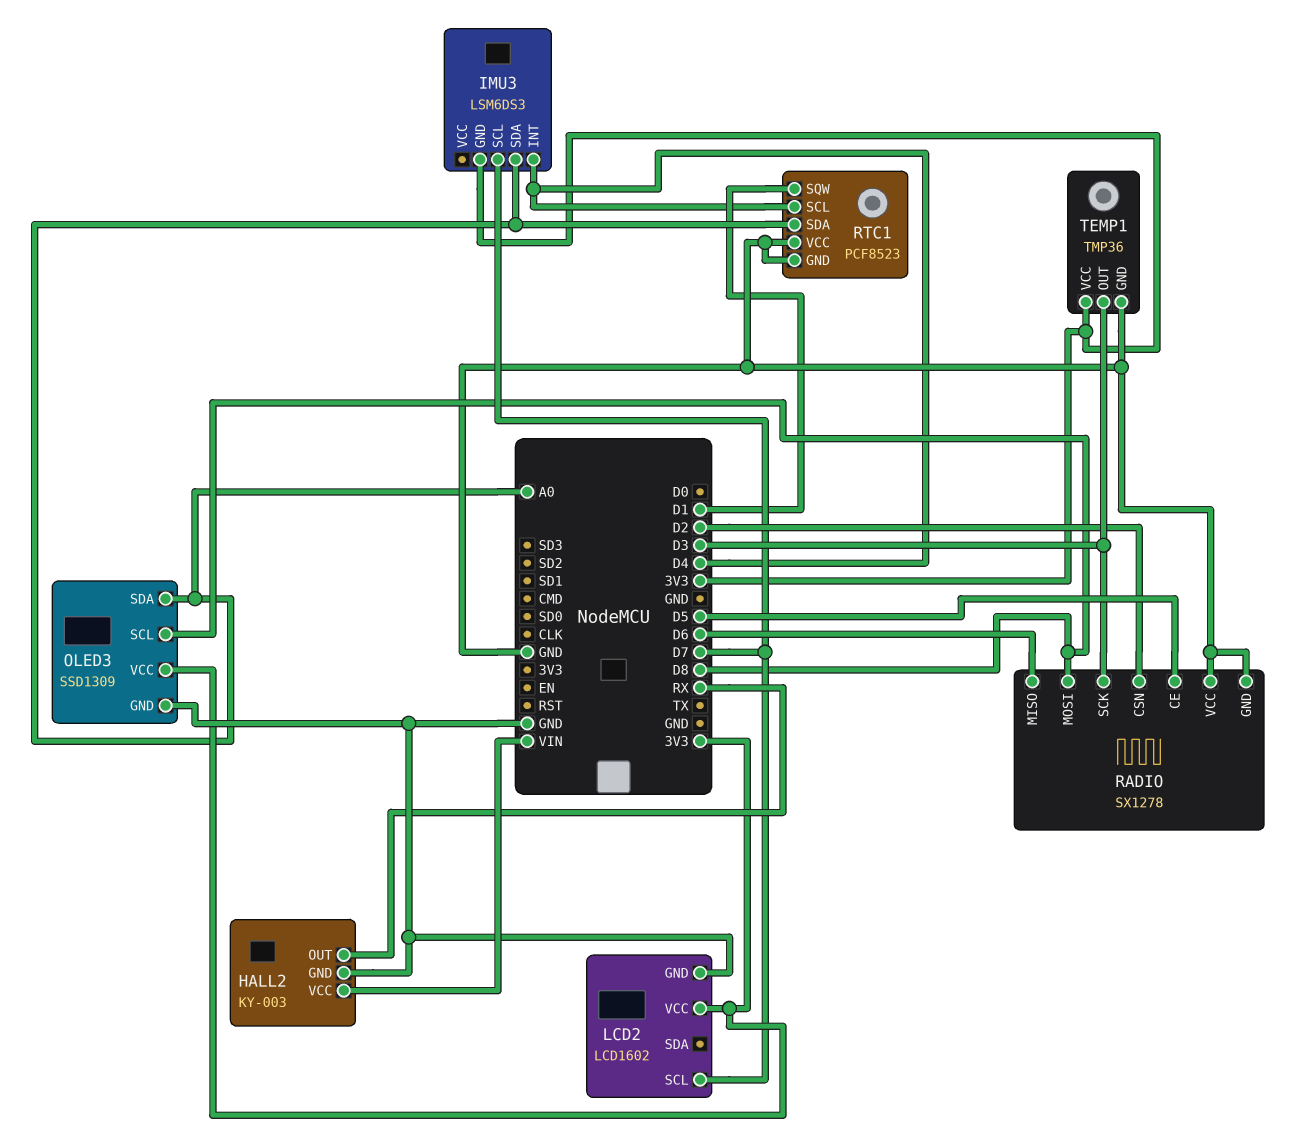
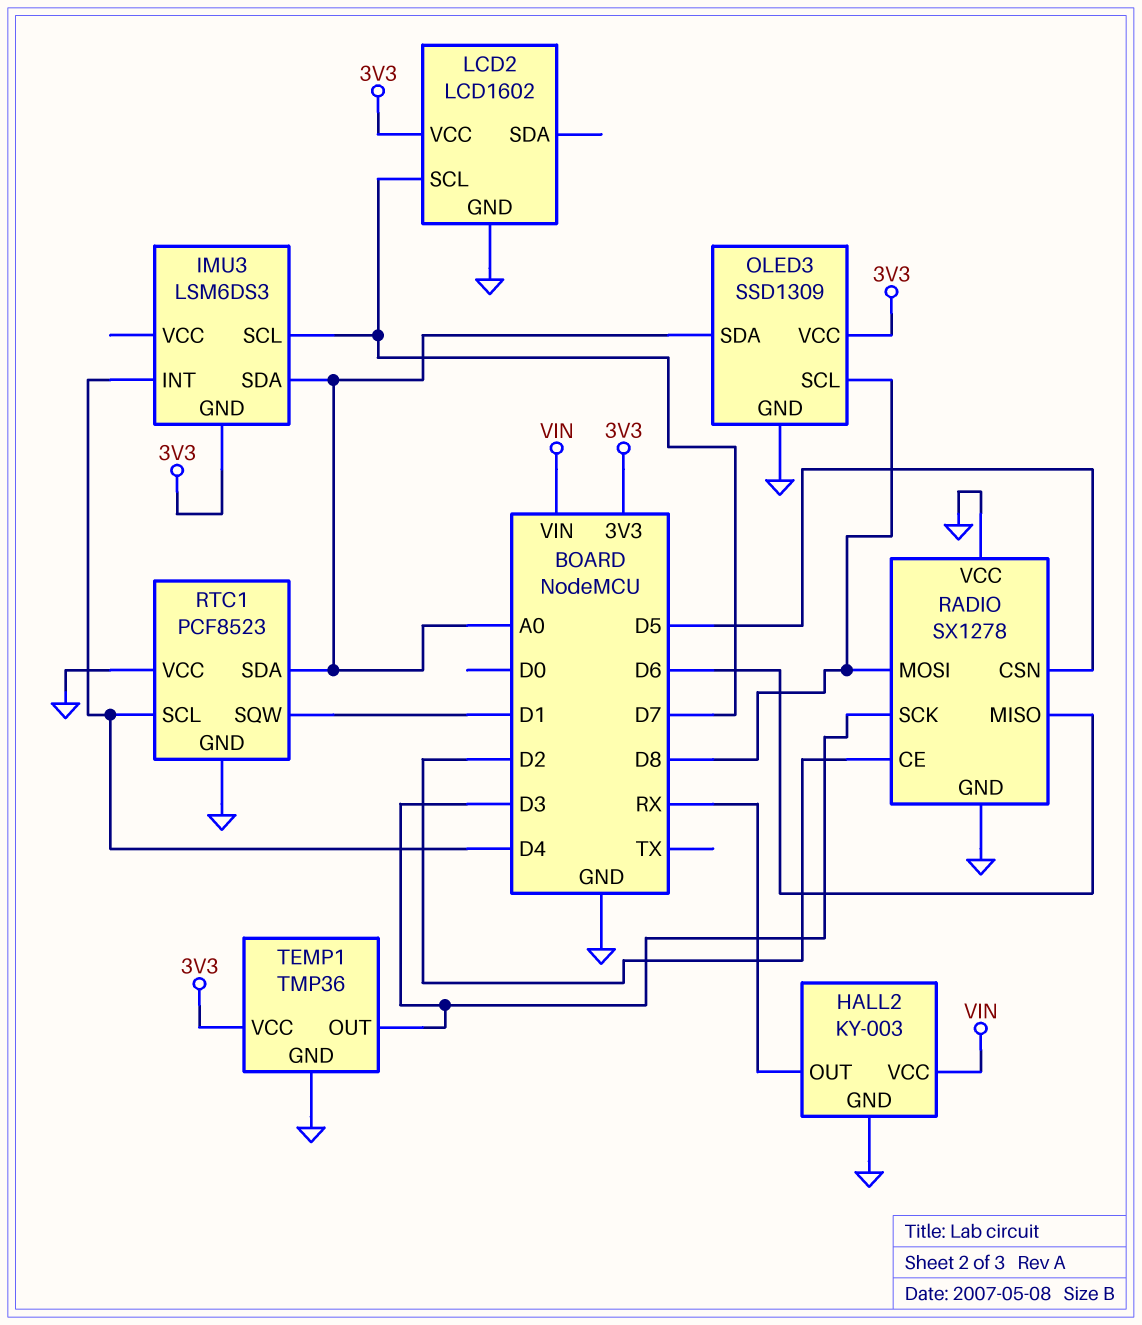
RADIO pin CE: D5 -> D2
RADIO pin CSN: D2 -> D5

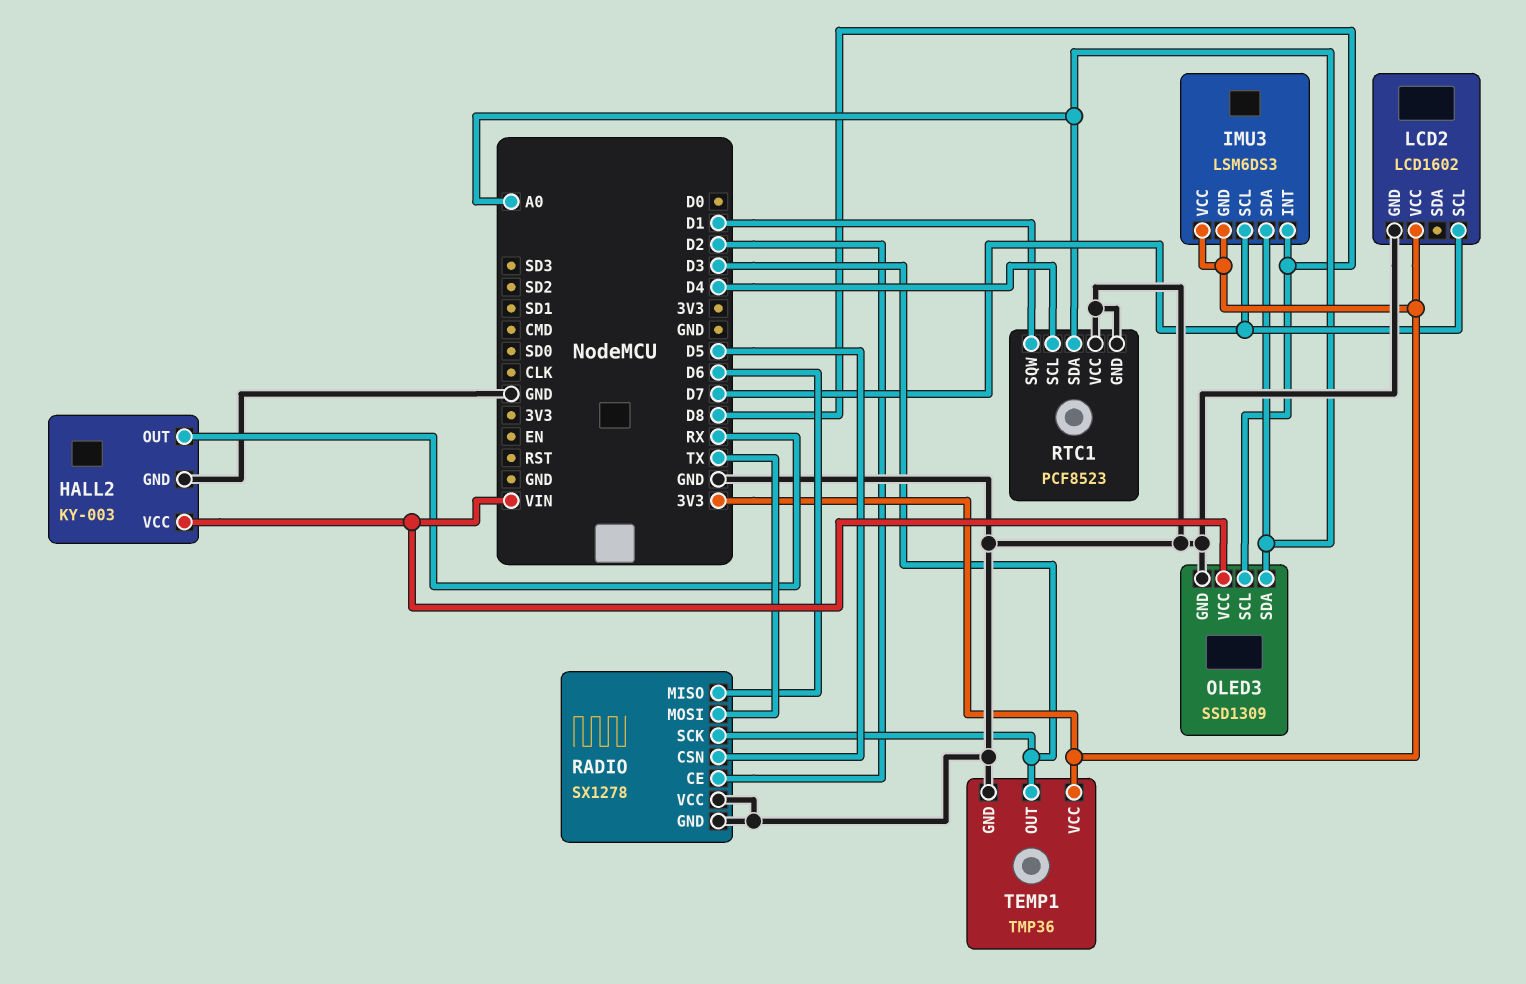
IMU3 pin INT: D4 -> D8
IMU3 pin VCC: none -> 3V3
OLED3 pin VCC: 3V3 -> VIN
RADIO pin MOSI: D8 -> TX

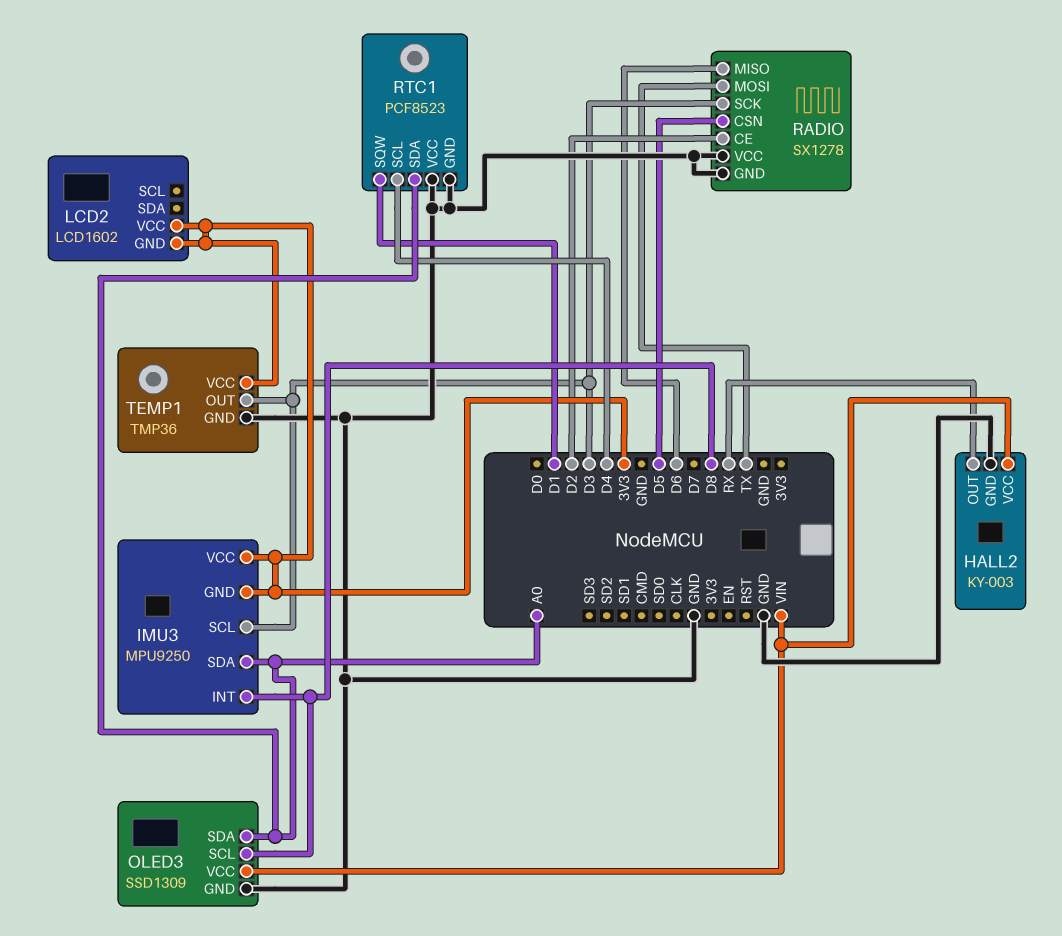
IMU3: LSM6DS3 -> MPU9250
IMU3 pin SCL: D7 -> D3
LCD2 pin GND: GND -> 3V3
LCD2 pin SCL: D7 -> none

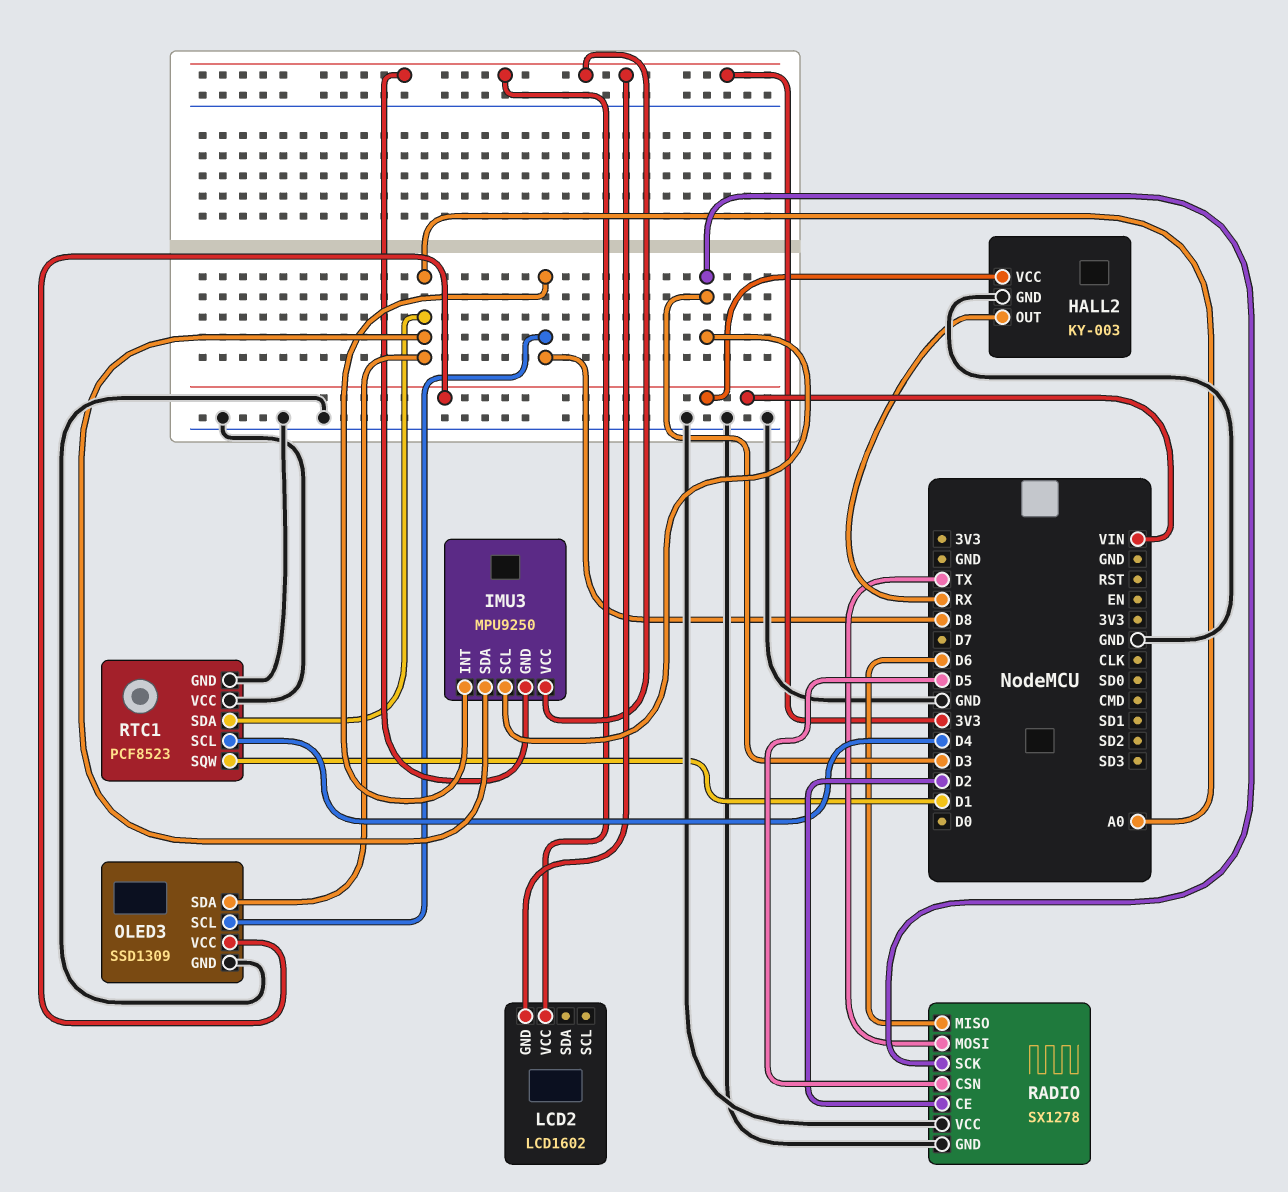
TEMP1: TMP36 -> none
TEMP1 pin GND: GND -> none
TEMP1 pin OUT: D3 -> none
TEMP1 pin VCC: 3V3 -> none

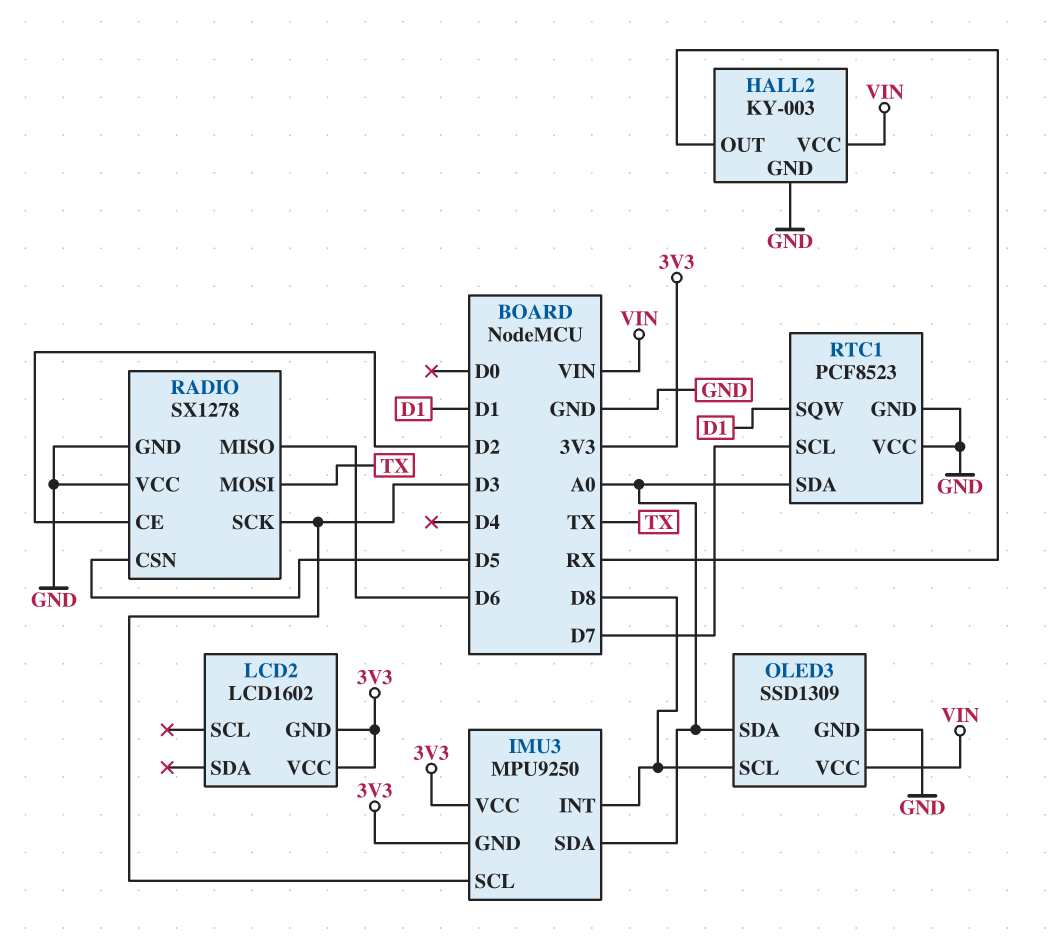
RTC1 pin SCL: D4 -> D7

